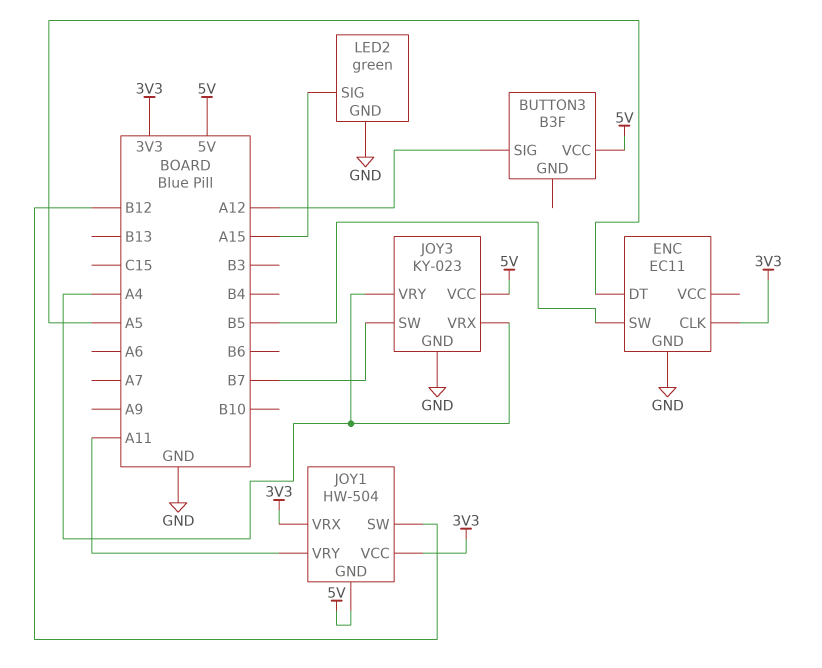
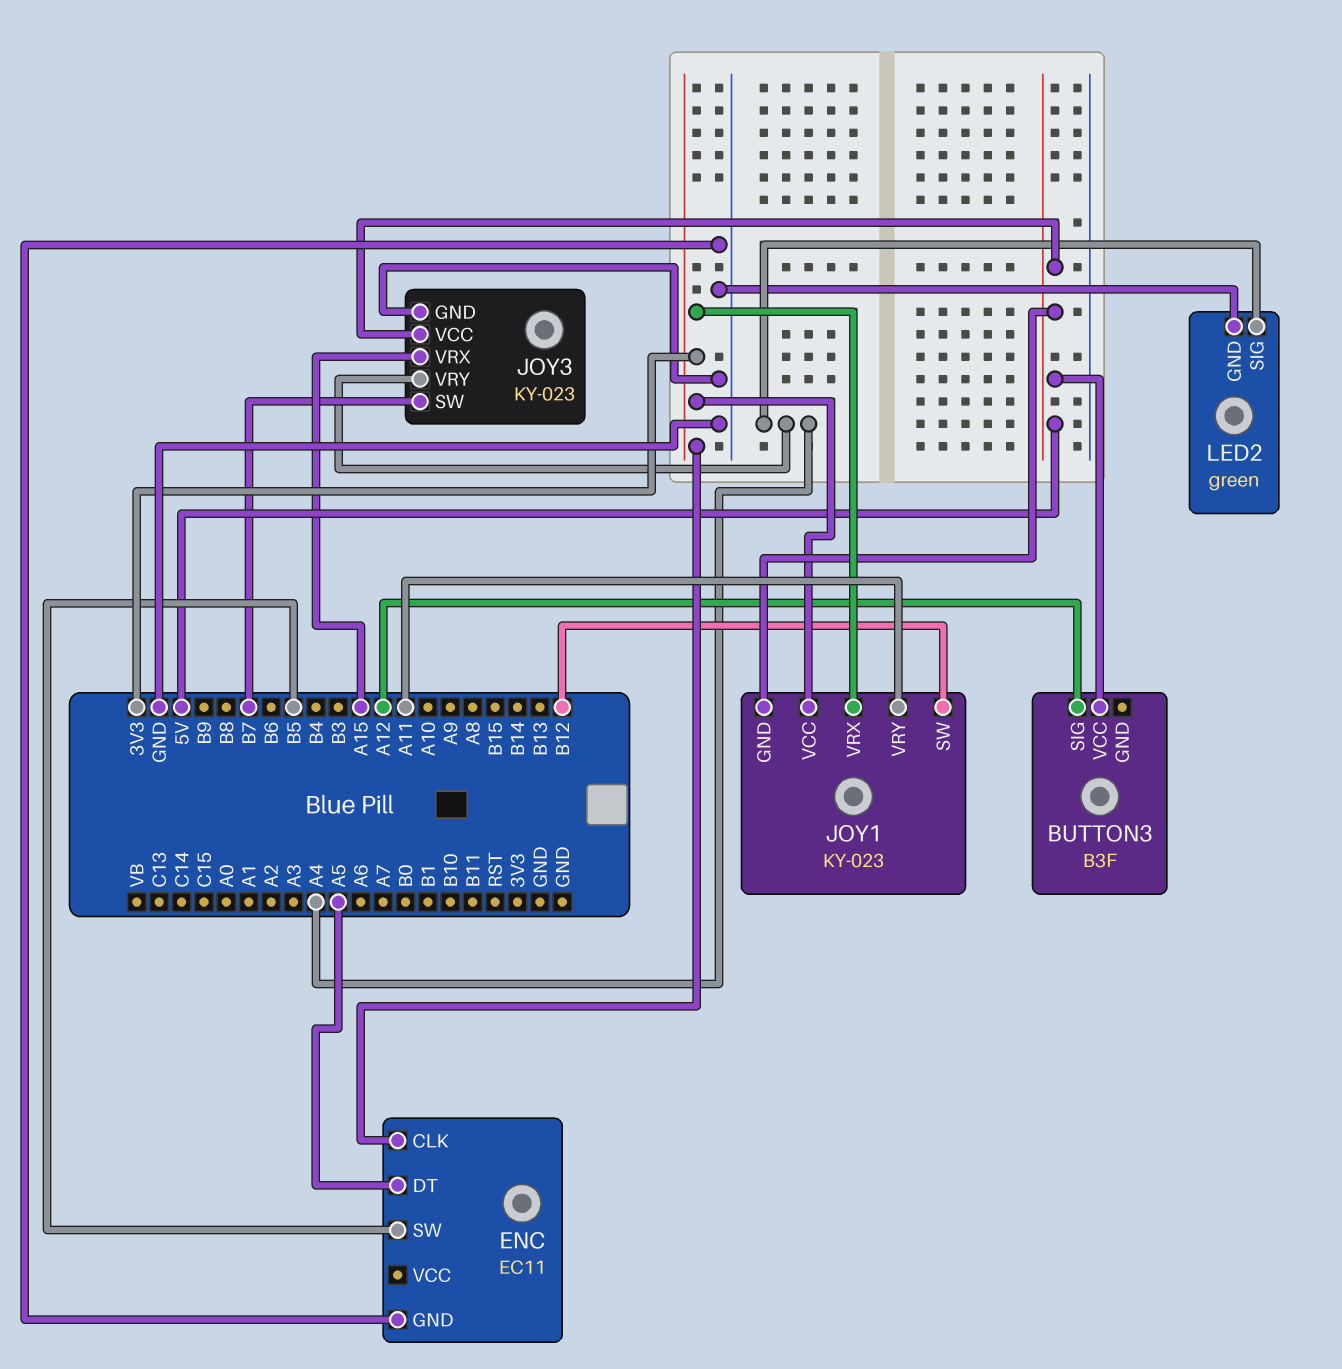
JOY1: HW-504 -> KY-023
JOY3 pin VRX: A4 -> A15
LED2 pin SIG: A15 -> A4

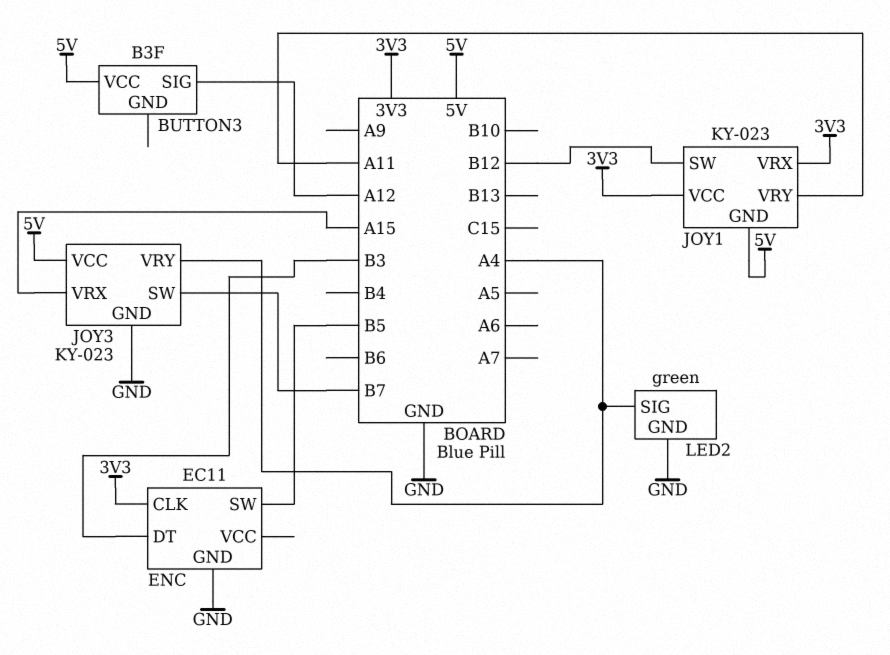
ENC pin DT: A5 -> B3

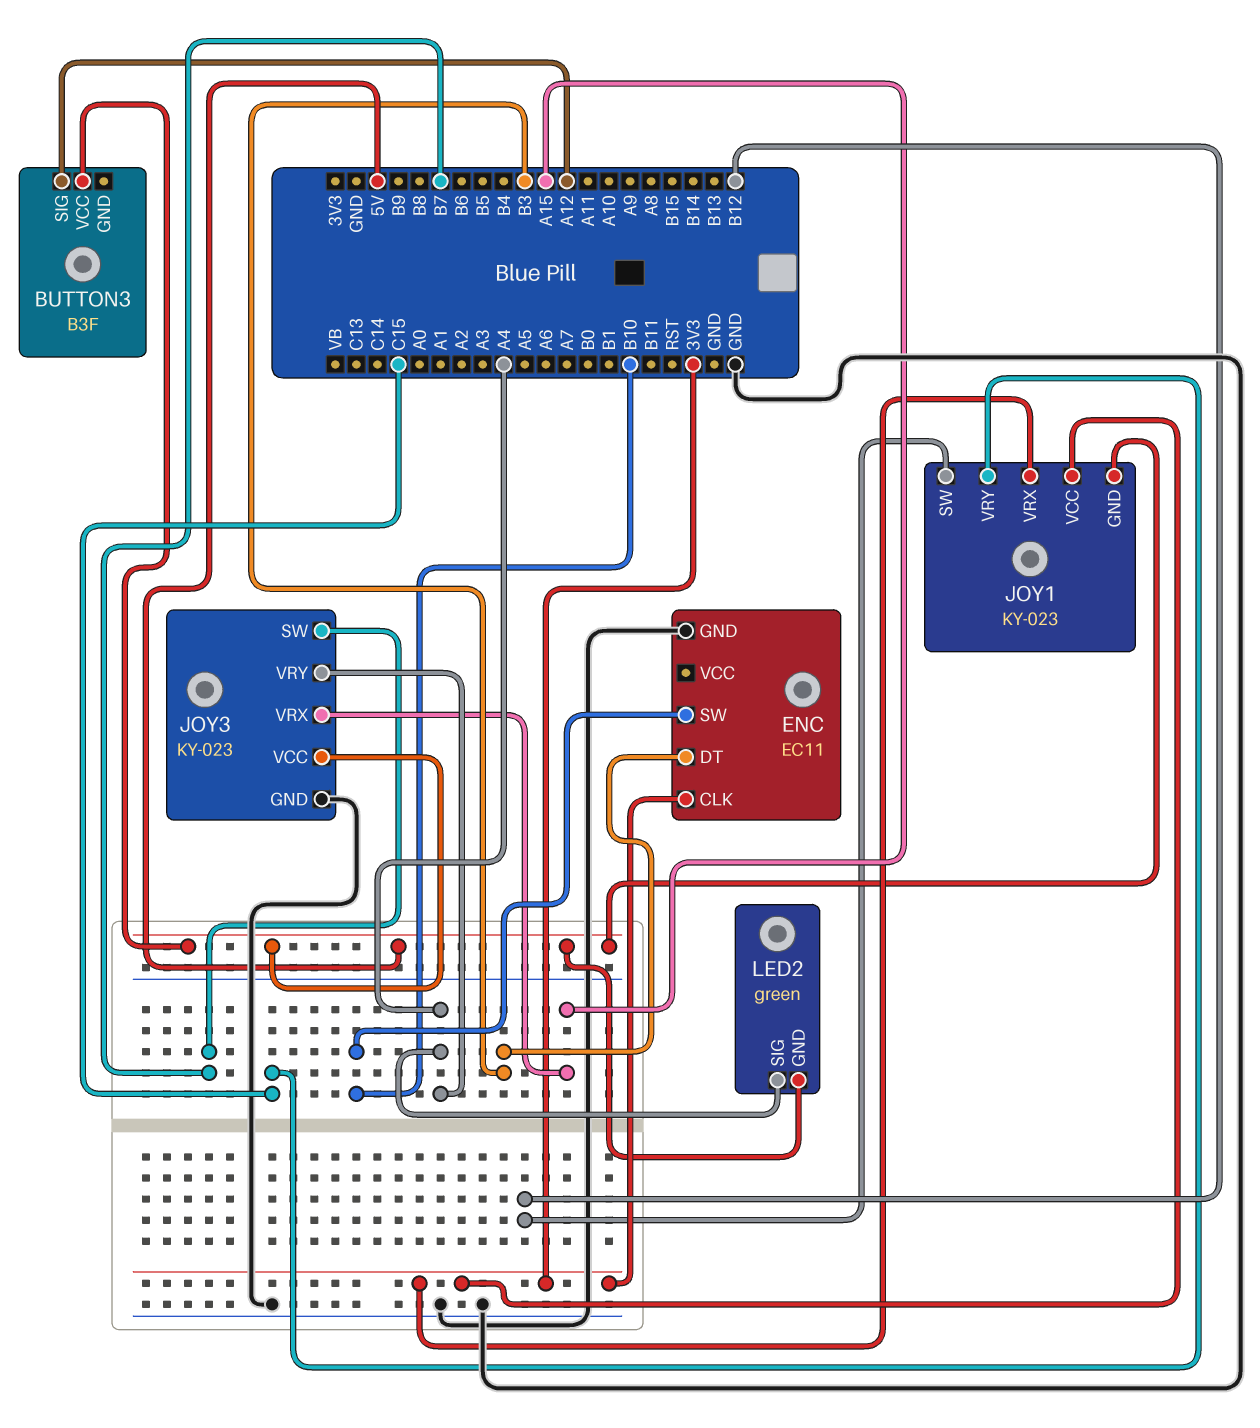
ENC pin SW: B5 -> B10
JOY1 pin VRY: A11 -> C15
LED2 pin GND: GND -> 5V

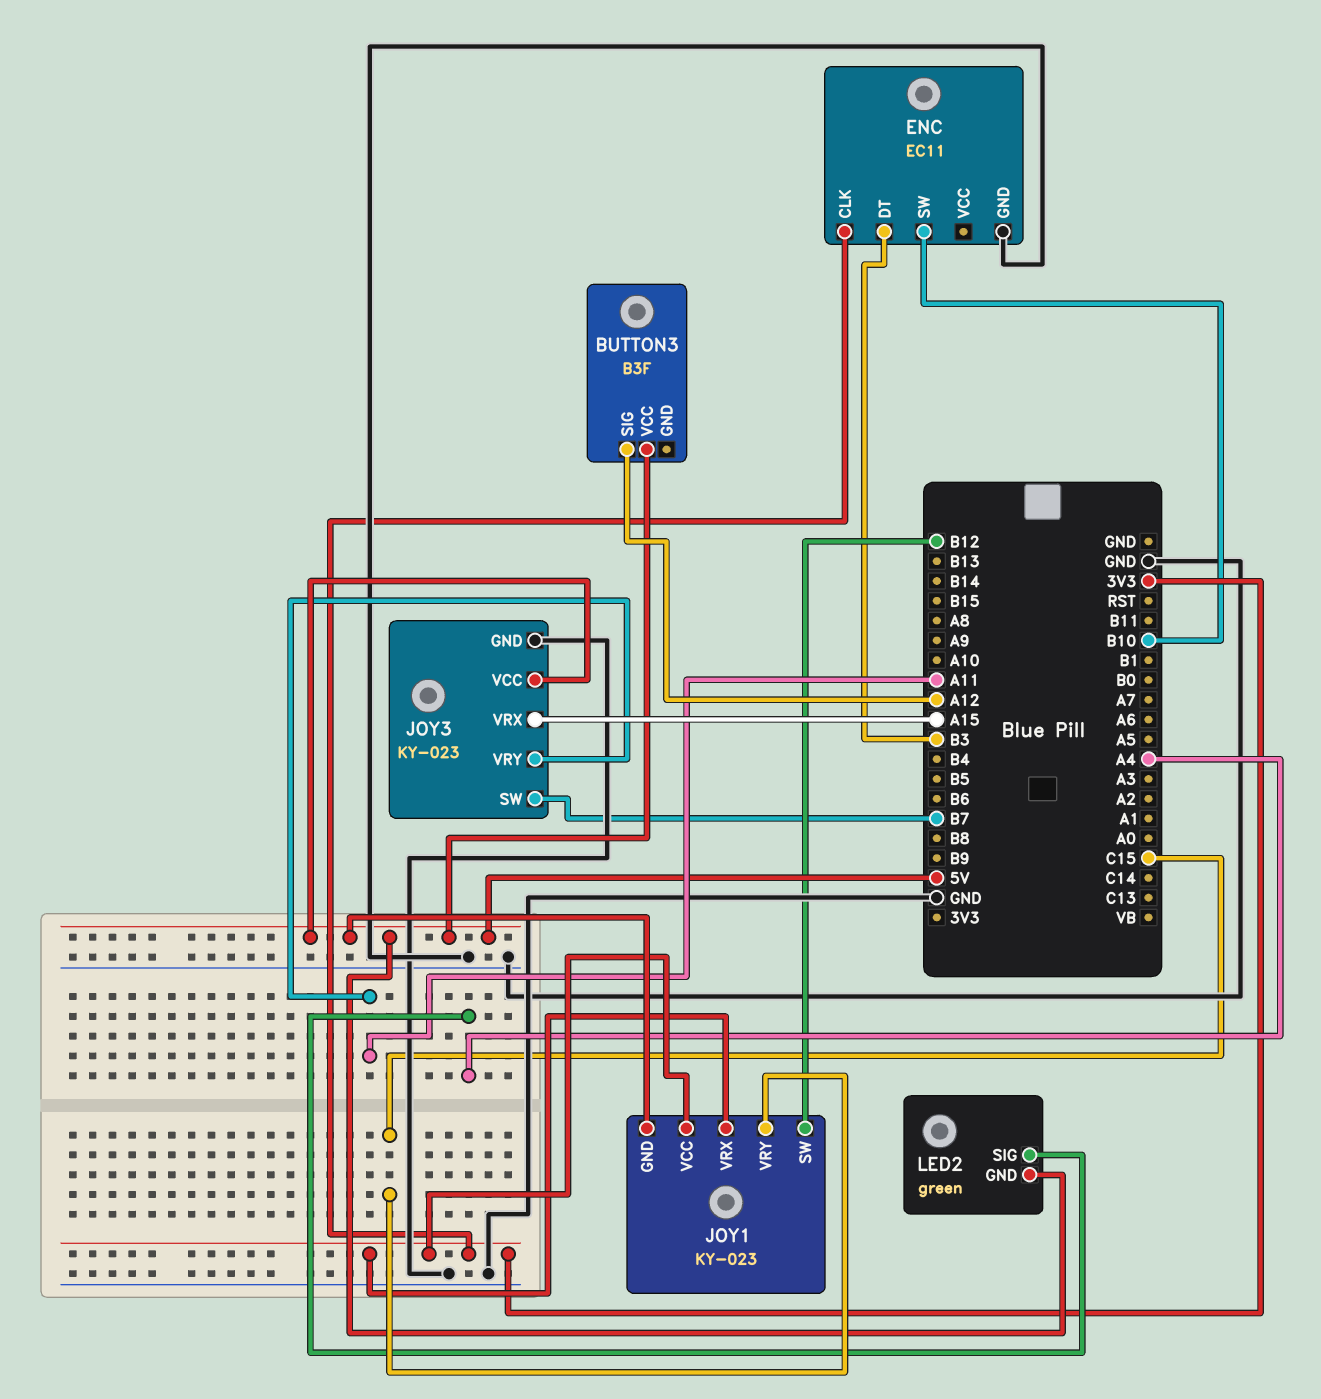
JOY3 pin VRY: A4 -> A11

